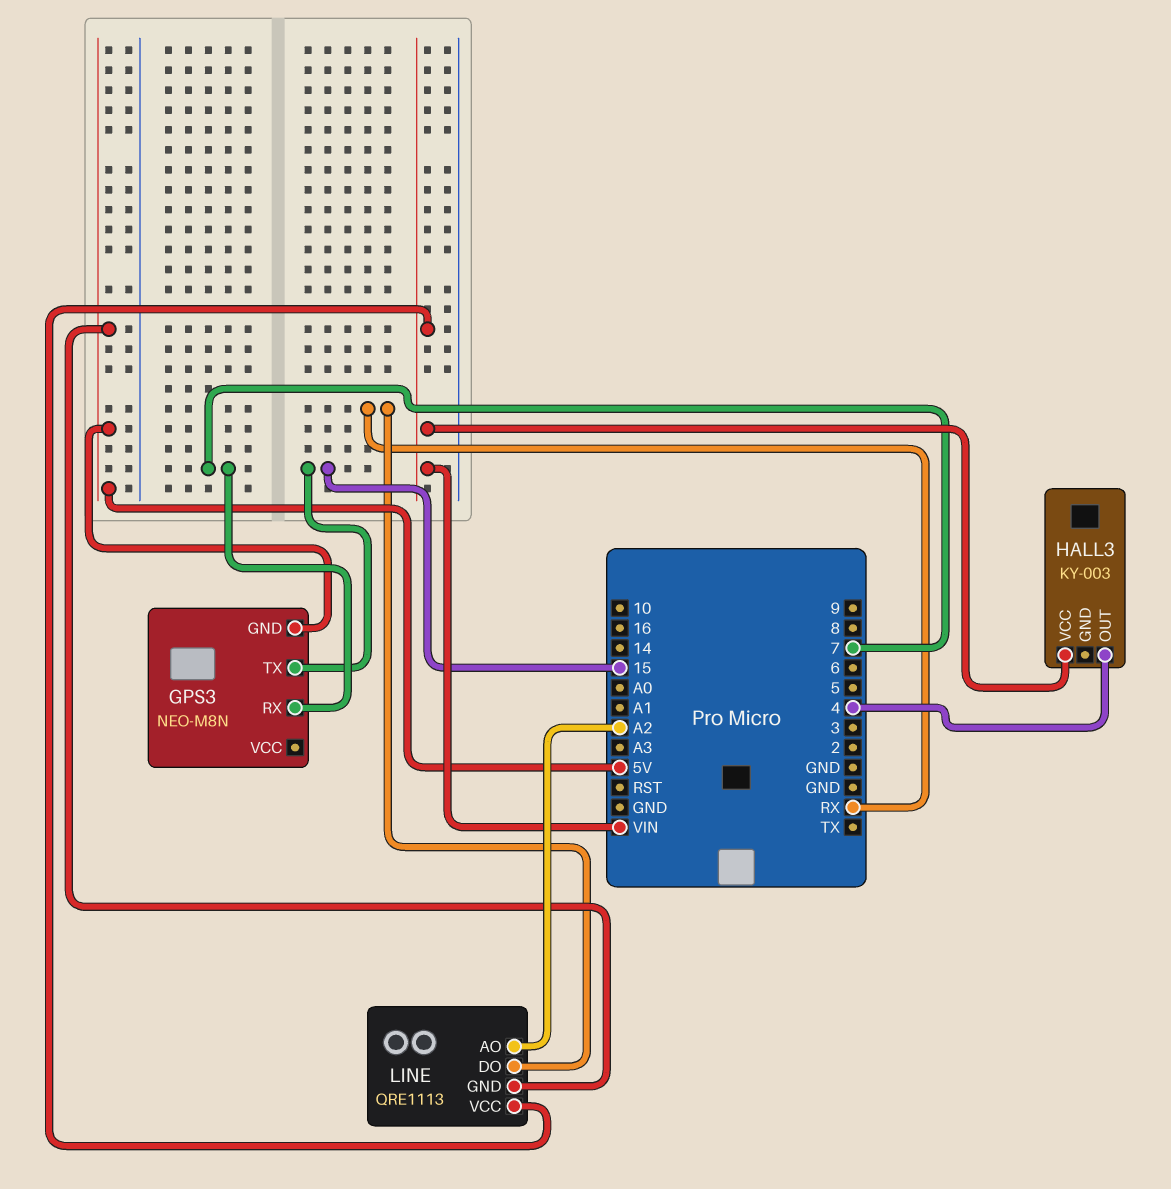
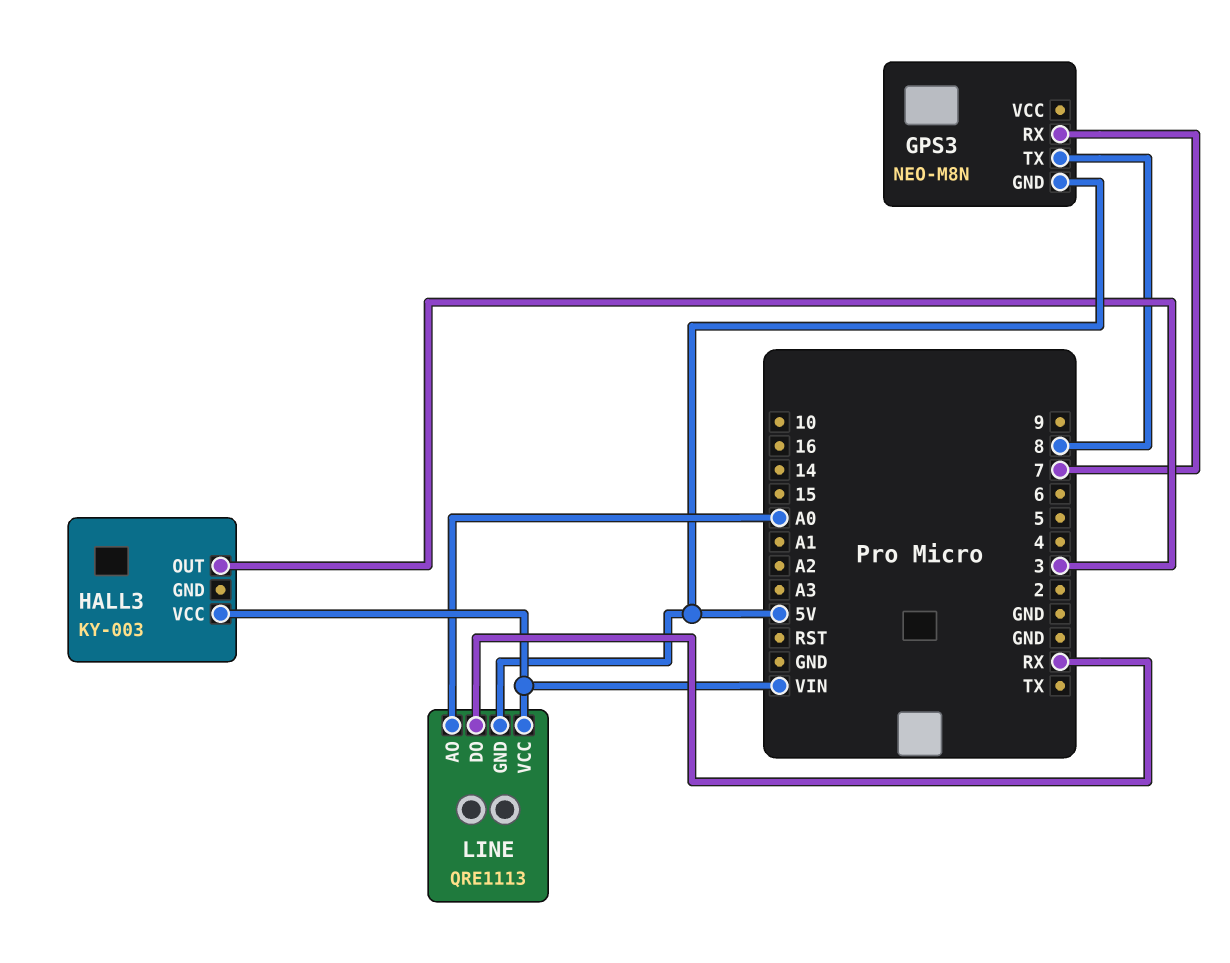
GPS3 pin TX: 15 -> 8
HALL3 pin OUT: 4 -> 3
LINE pin AO: A2 -> A0

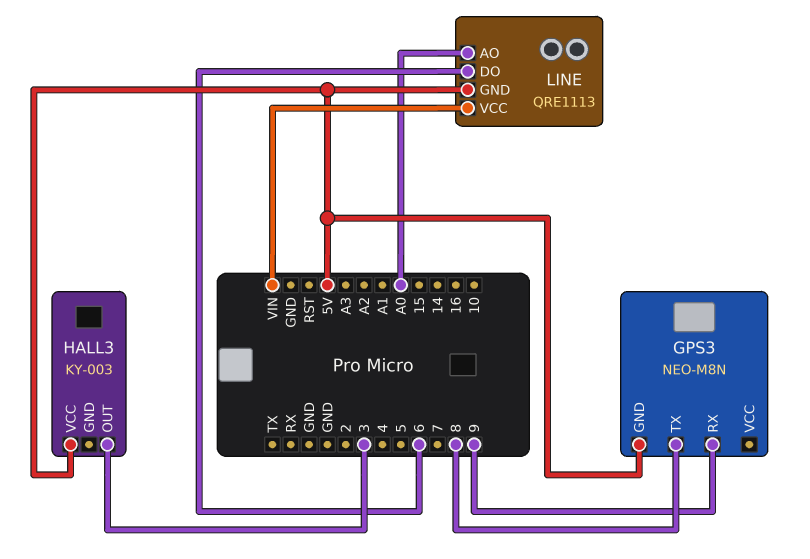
GPS3 pin RX: 7 -> 9
HALL3 pin VCC: VIN -> 5V
LINE pin DO: RX -> 6

